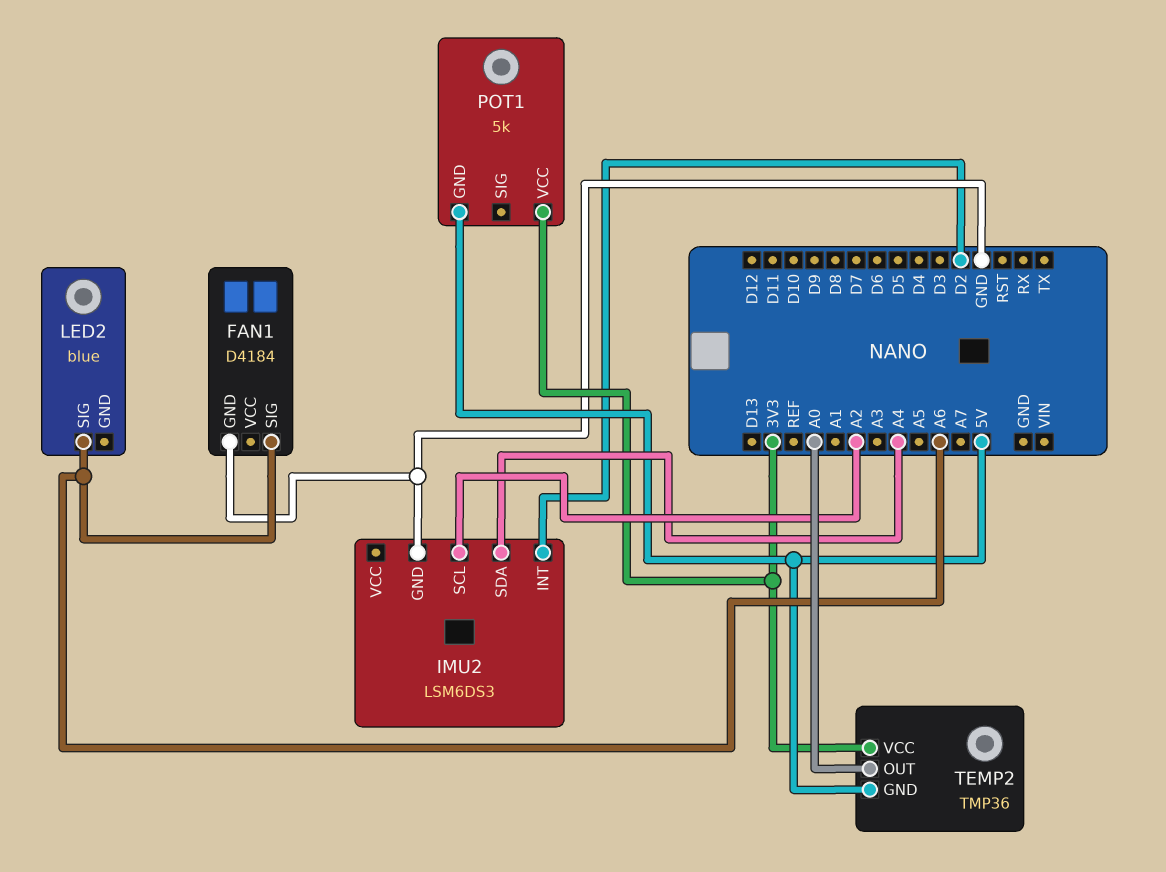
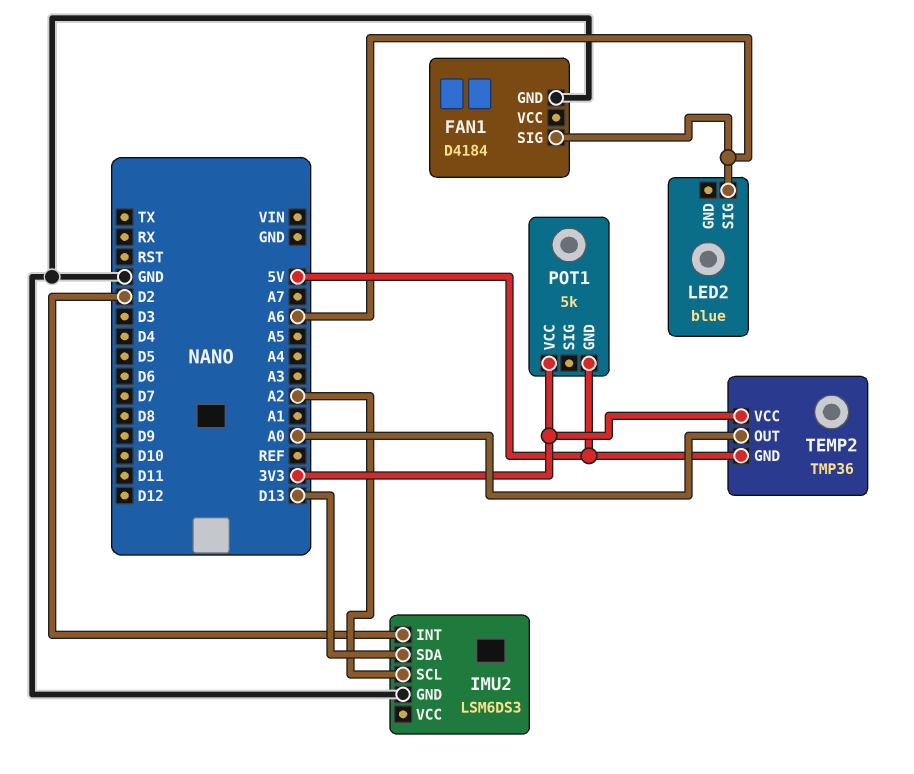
IMU2 pin SDA: A4 -> D13

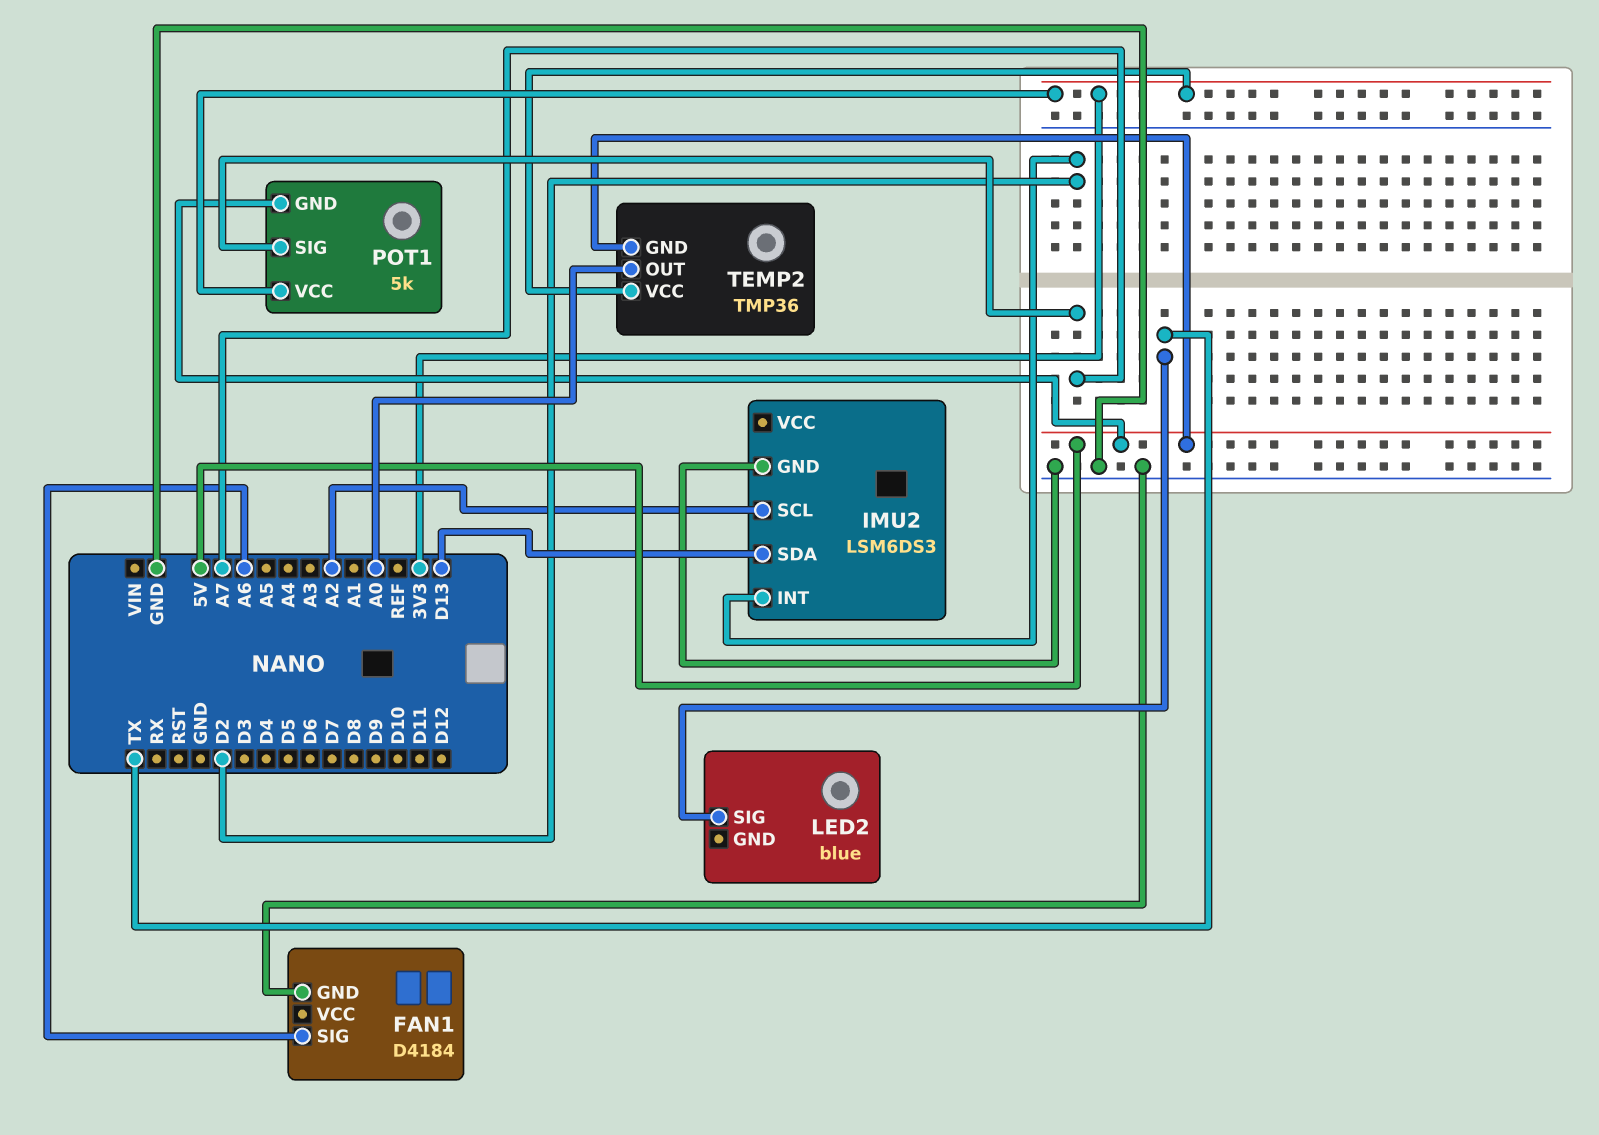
LED2 pin SIG: A6 -> TX
POT1 pin SIG: none -> A7

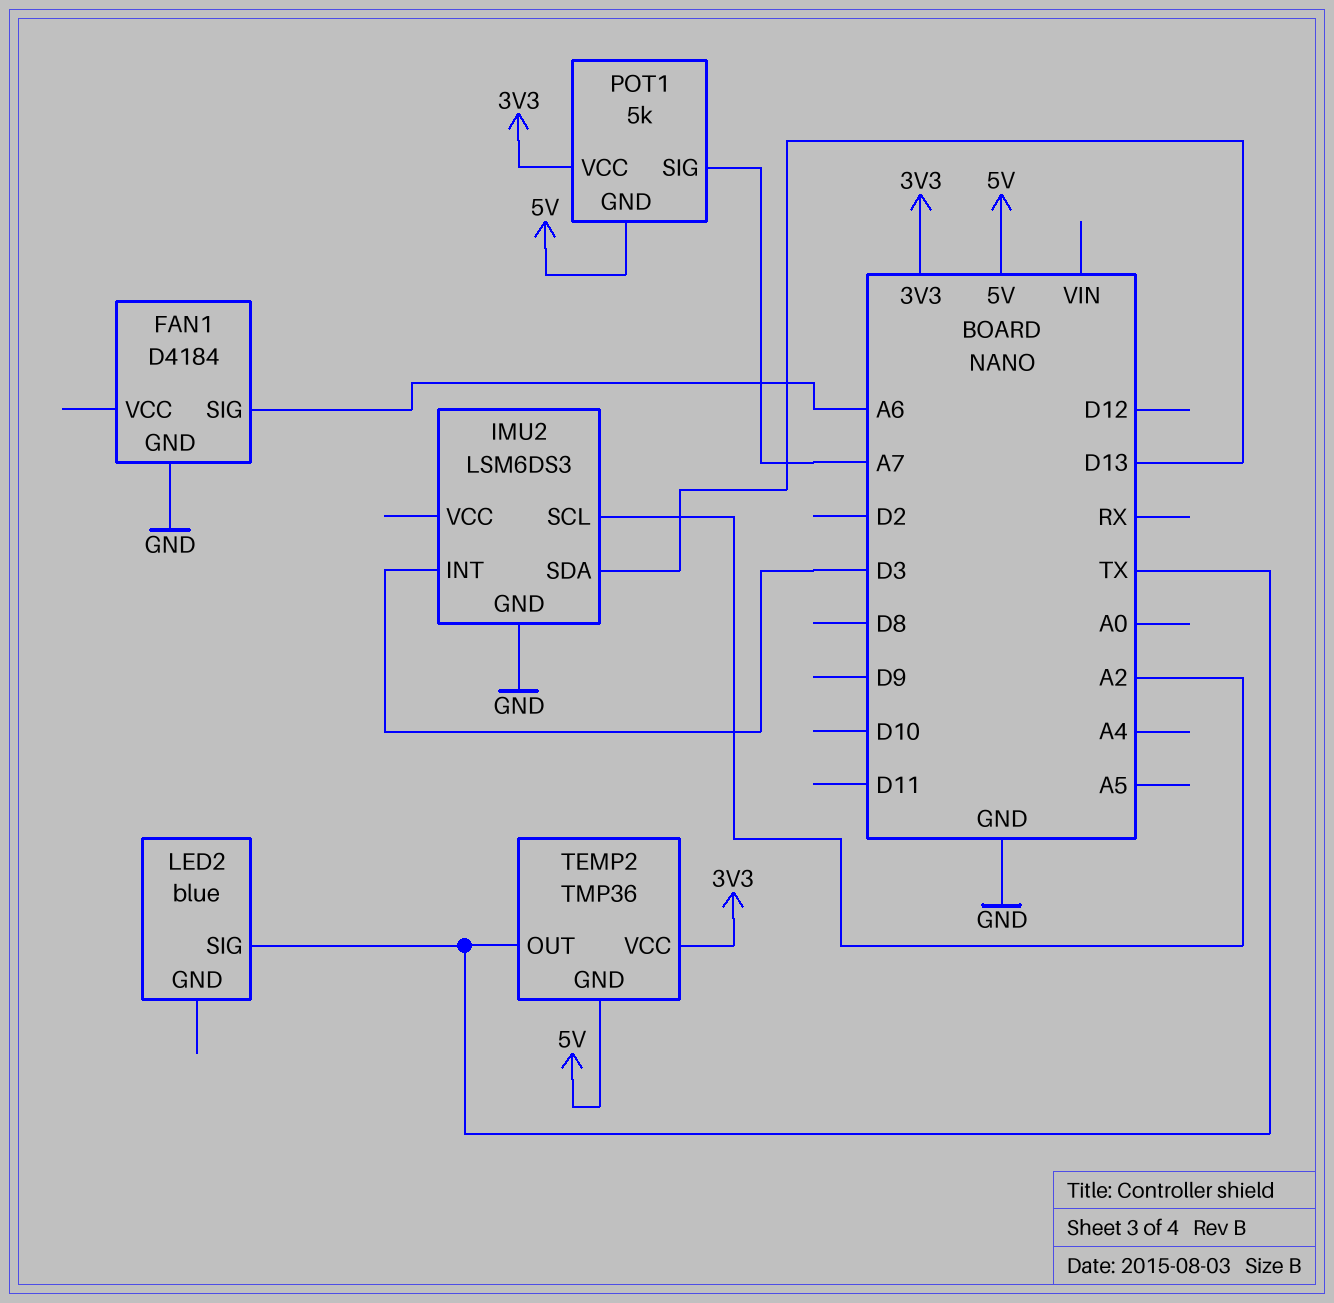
IMU2 pin INT: D2 -> D3
TEMP2 pin OUT: A0 -> TX

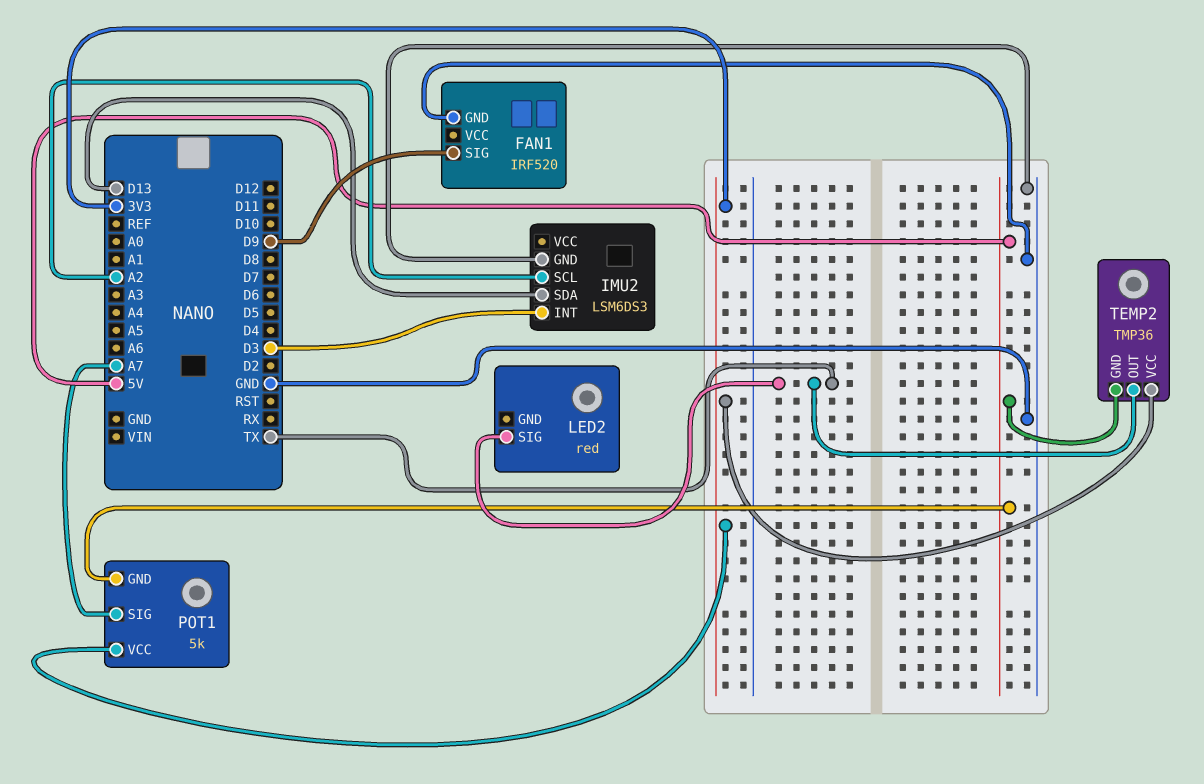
FAN1: D4184 -> IRF520
FAN1 pin SIG: A6 -> D9
LED2: blue -> red

